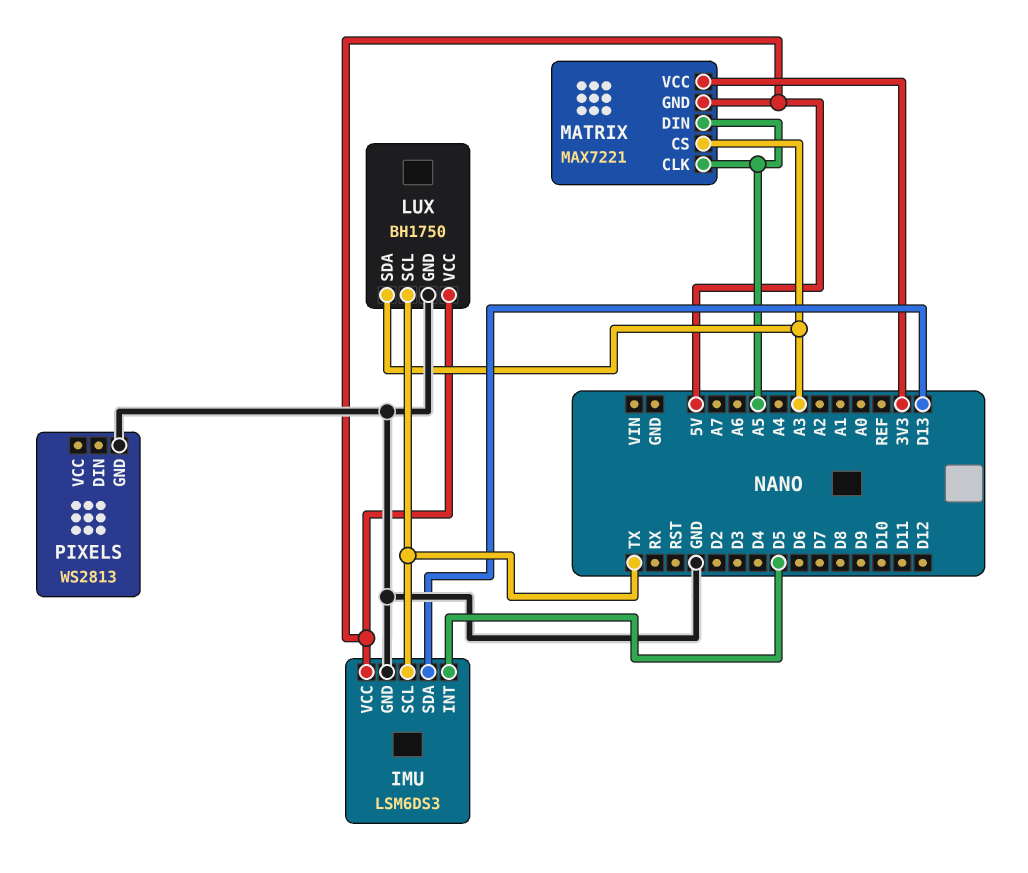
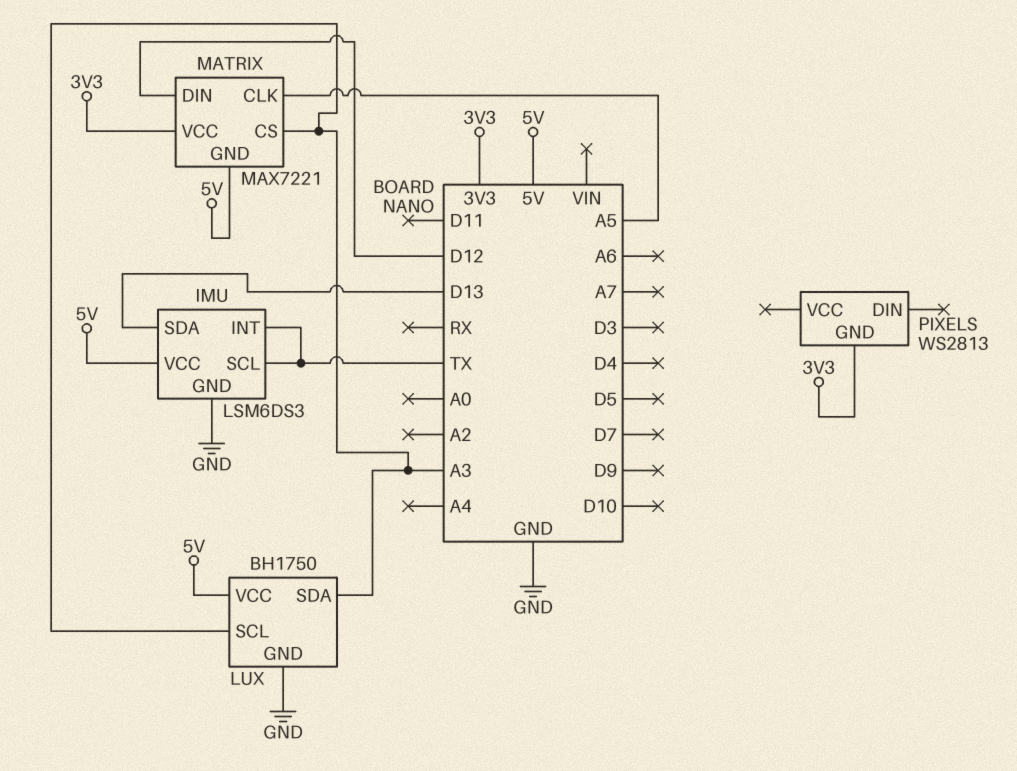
IMU pin INT: D5 -> TX
LUX pin SCL: TX -> A3
MATRIX pin DIN: A5 -> D12
PIXELS pin GND: GND -> 3V3

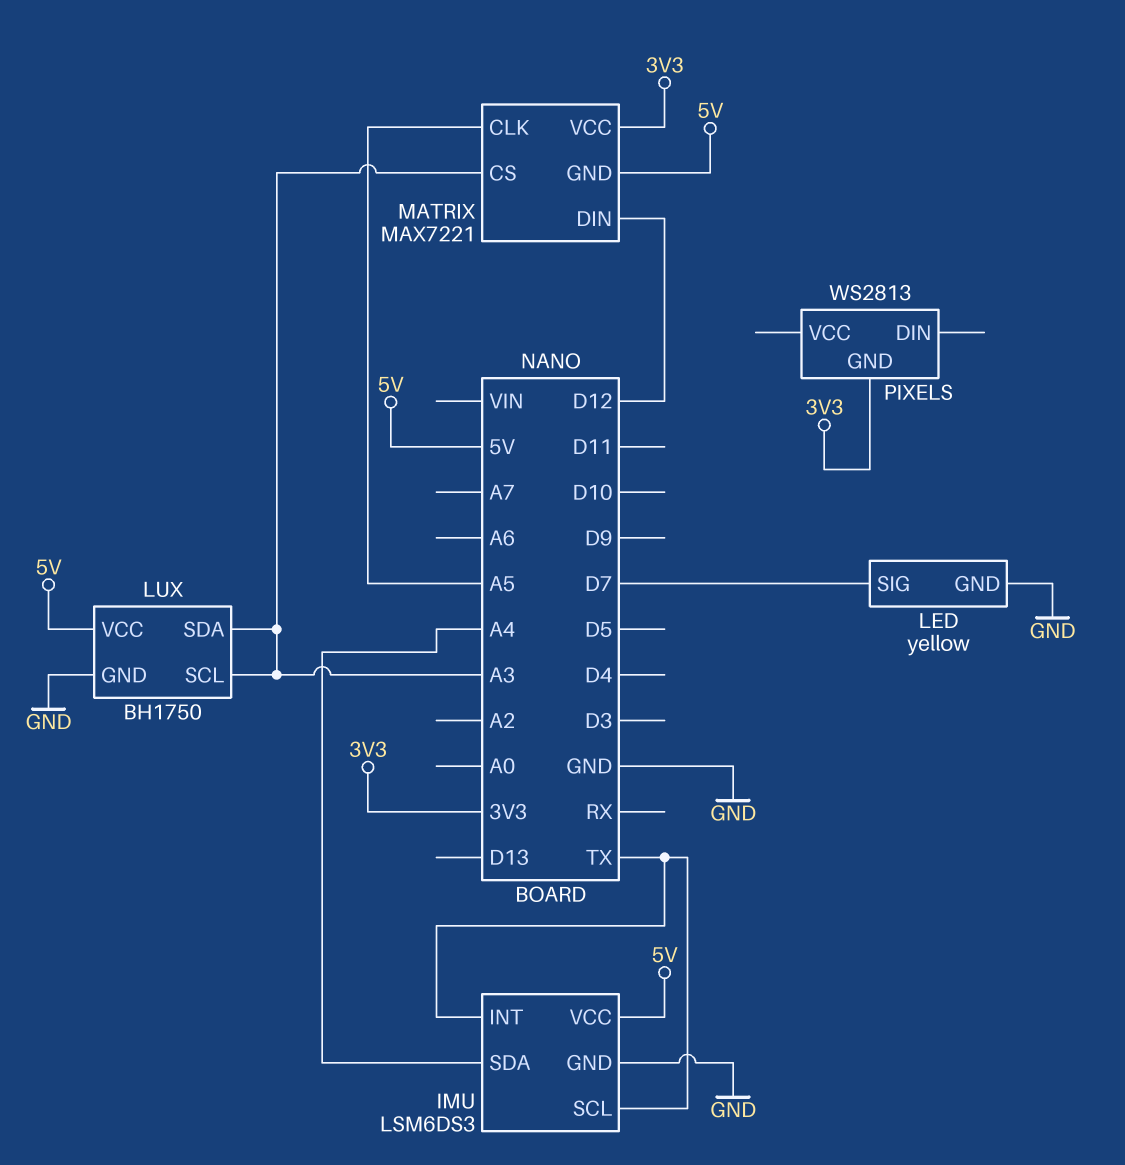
IMU pin SDA: D13 -> A4
LED: none -> yellow
LED pin GND: none -> GND
LED pin SIG: none -> D7

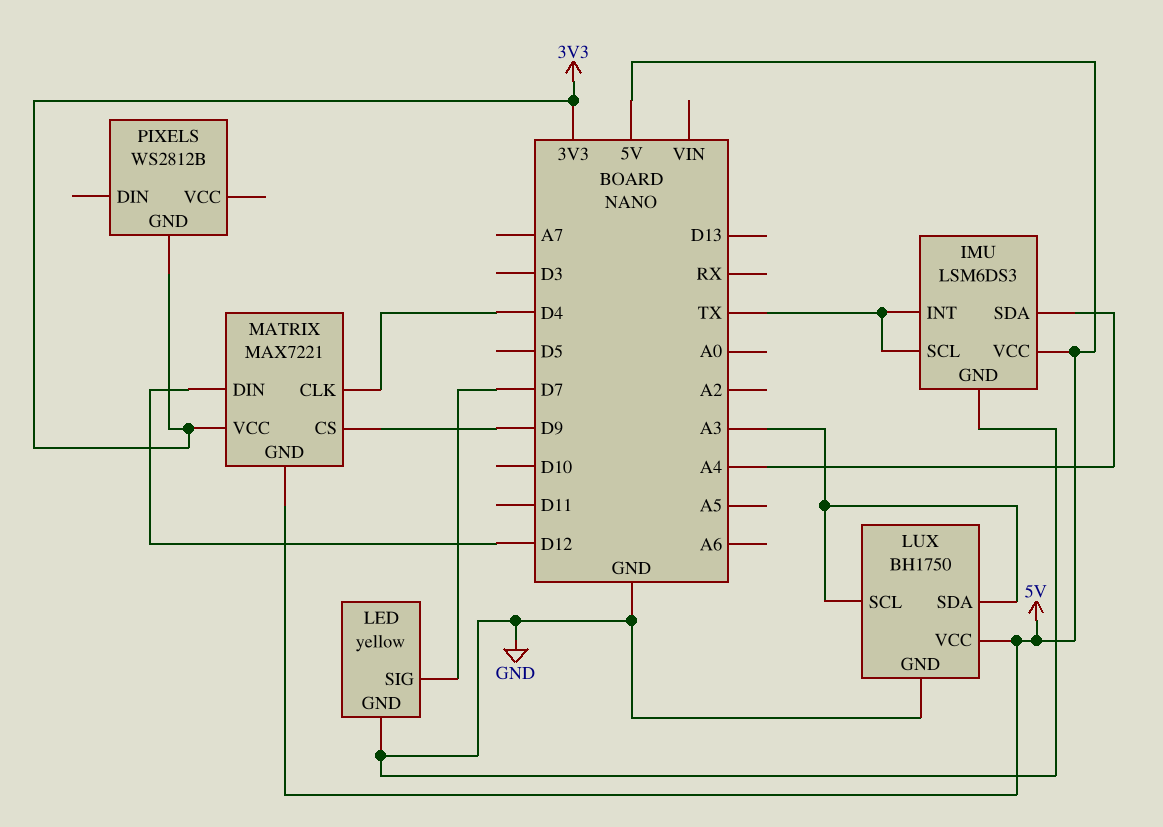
MATRIX pin CLK: A5 -> D4
MATRIX pin CS: A3 -> D9
PIXELS: WS2813 -> WS2812B

